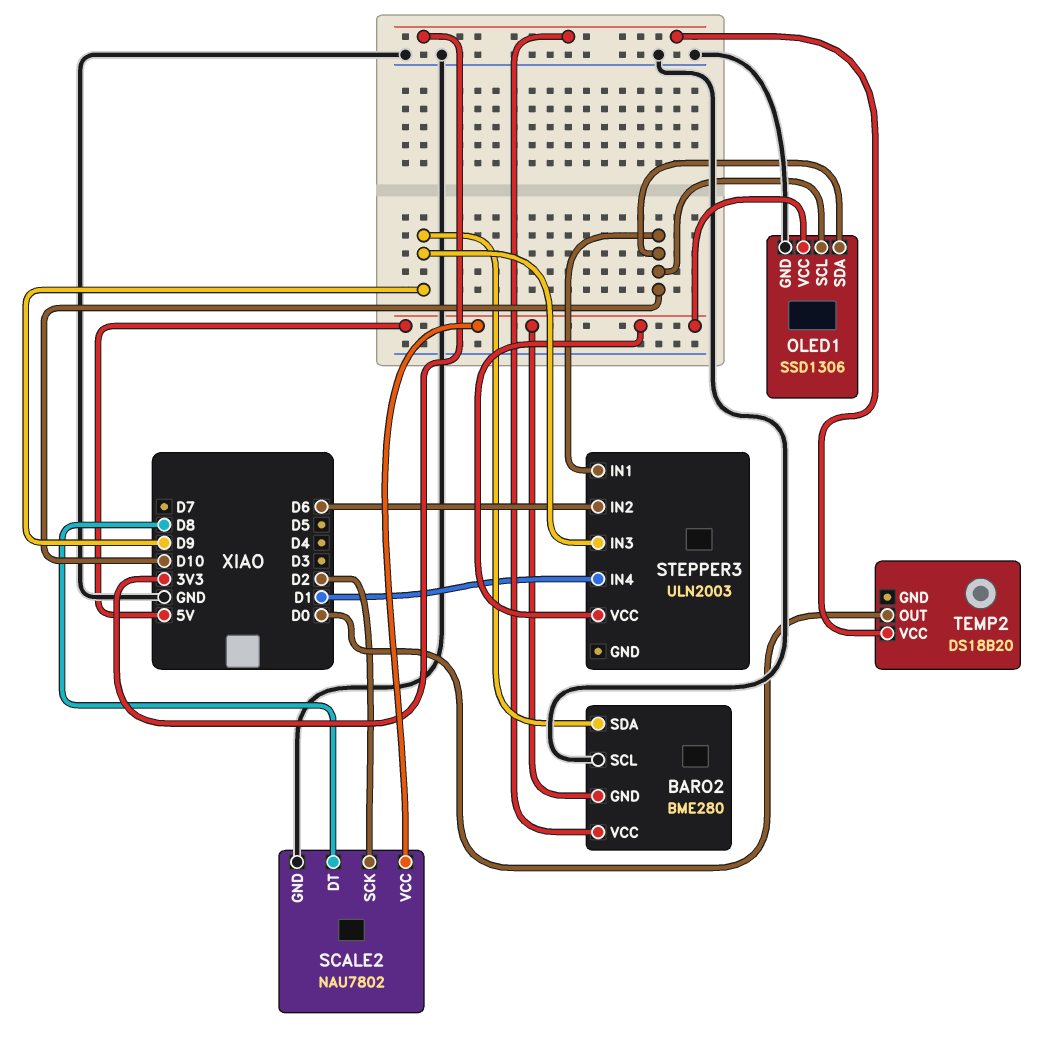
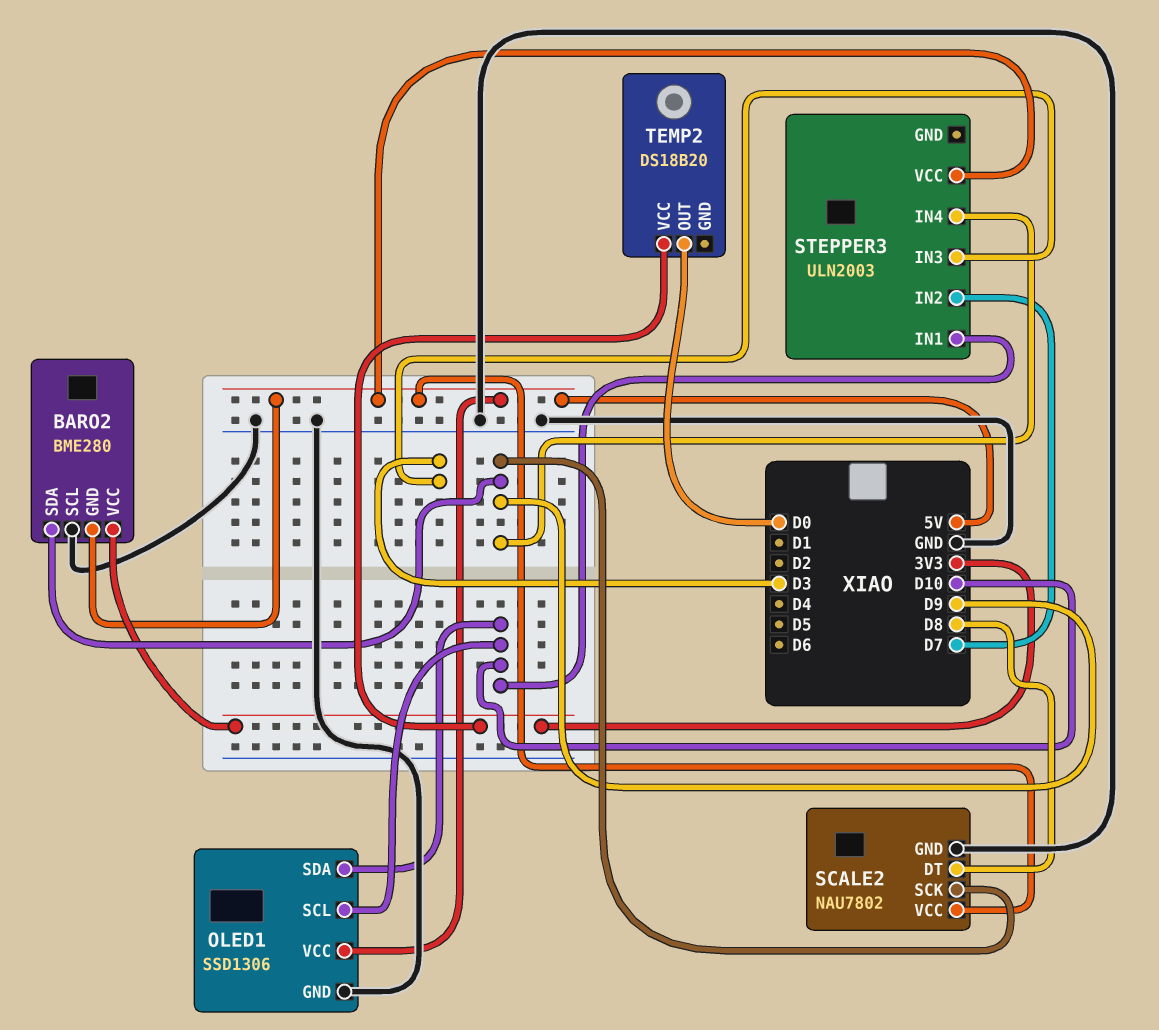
SCALE2 pin SCK: D2 -> D9
STEPPER3 pin IN2: D6 -> D7
STEPPER3 pin IN3: D9 -> D3
STEPPER3 pin IN4: D1 -> D9

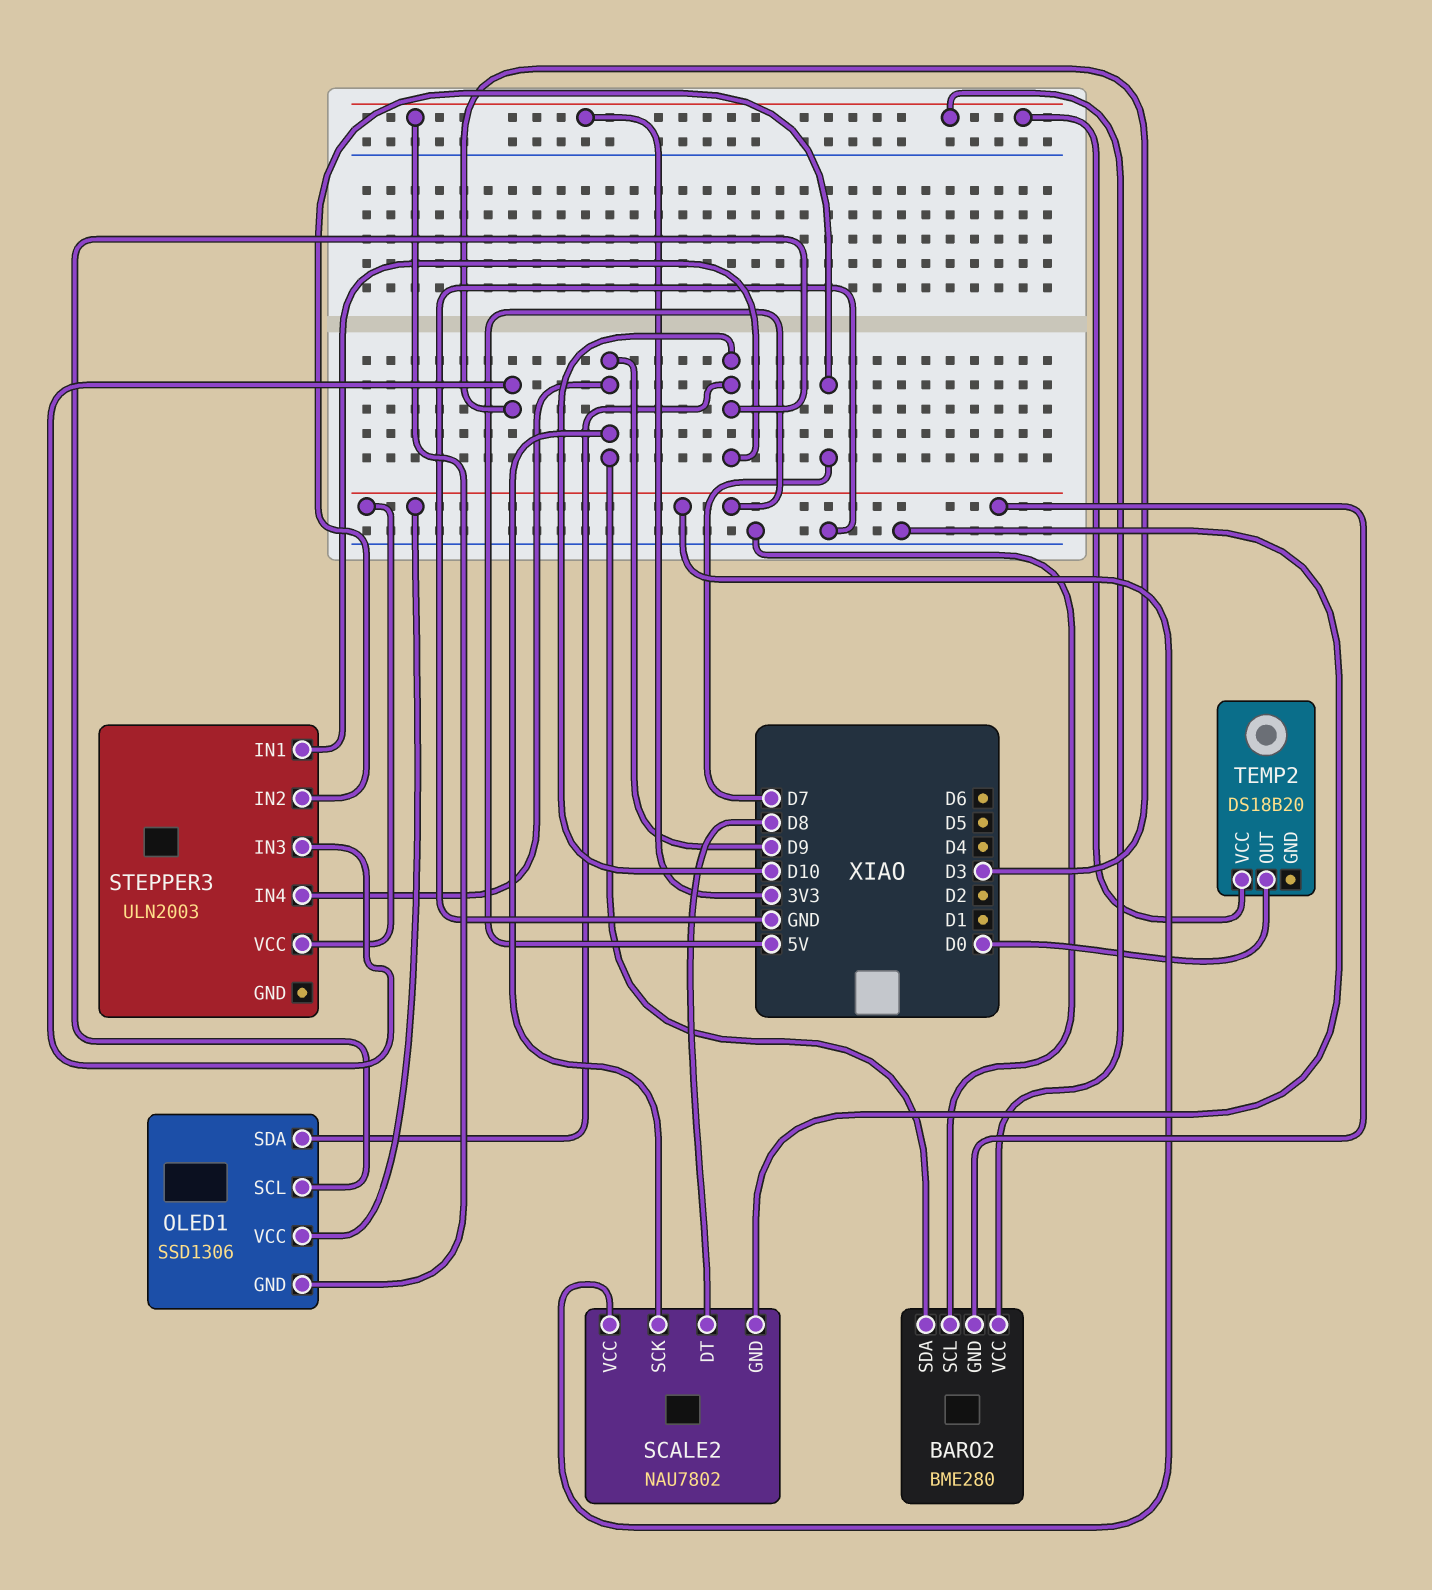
OLED1 pin GND: GND -> 3V3

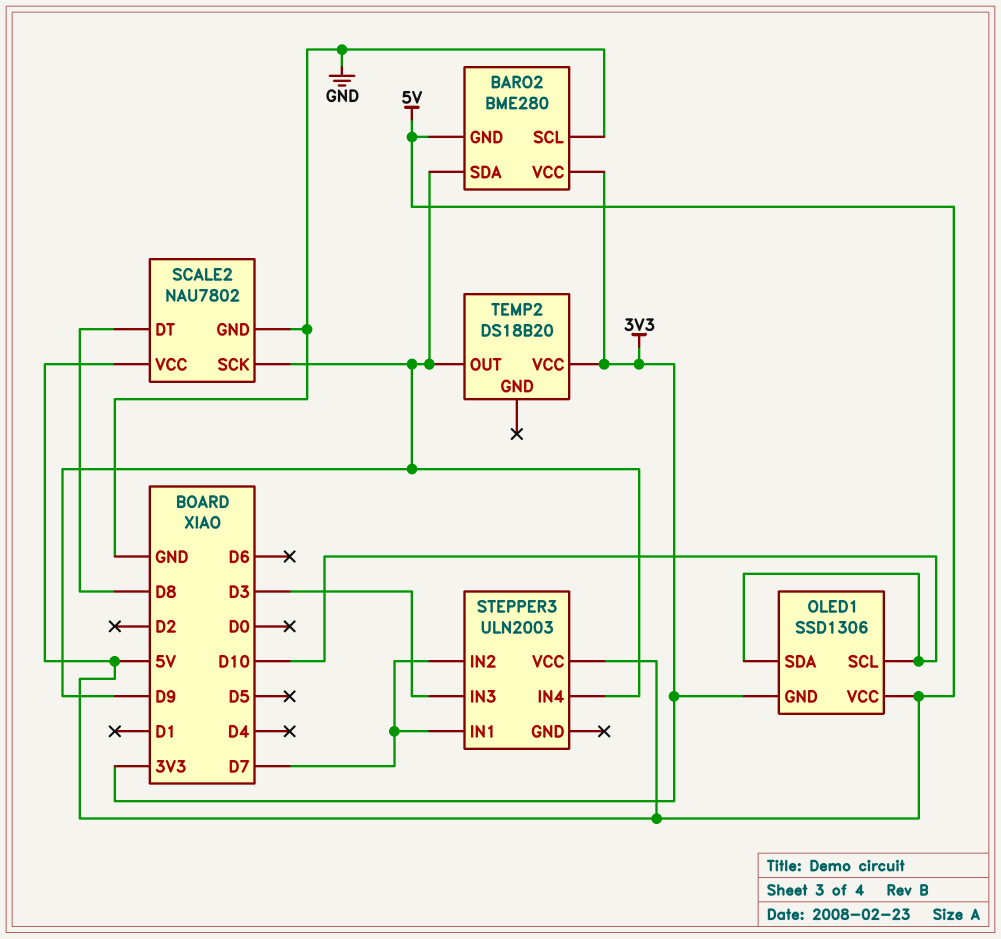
STEPPER3 pin IN1: D10 -> D7
TEMP2 pin OUT: D0 -> D9

